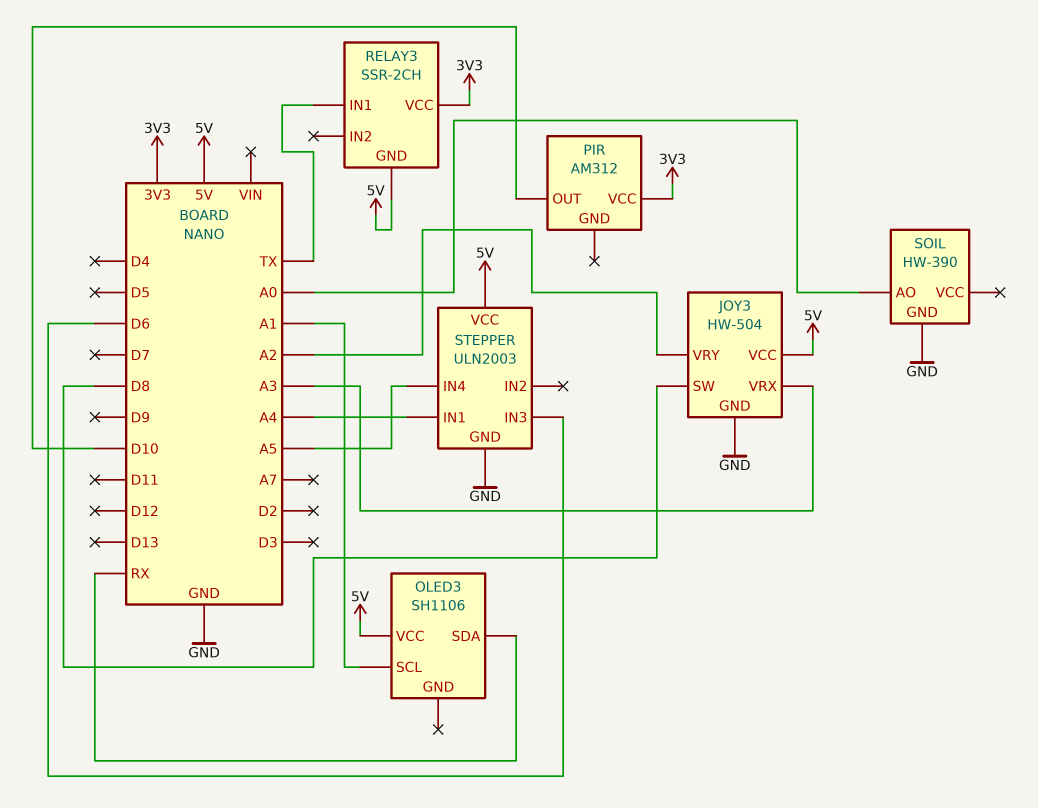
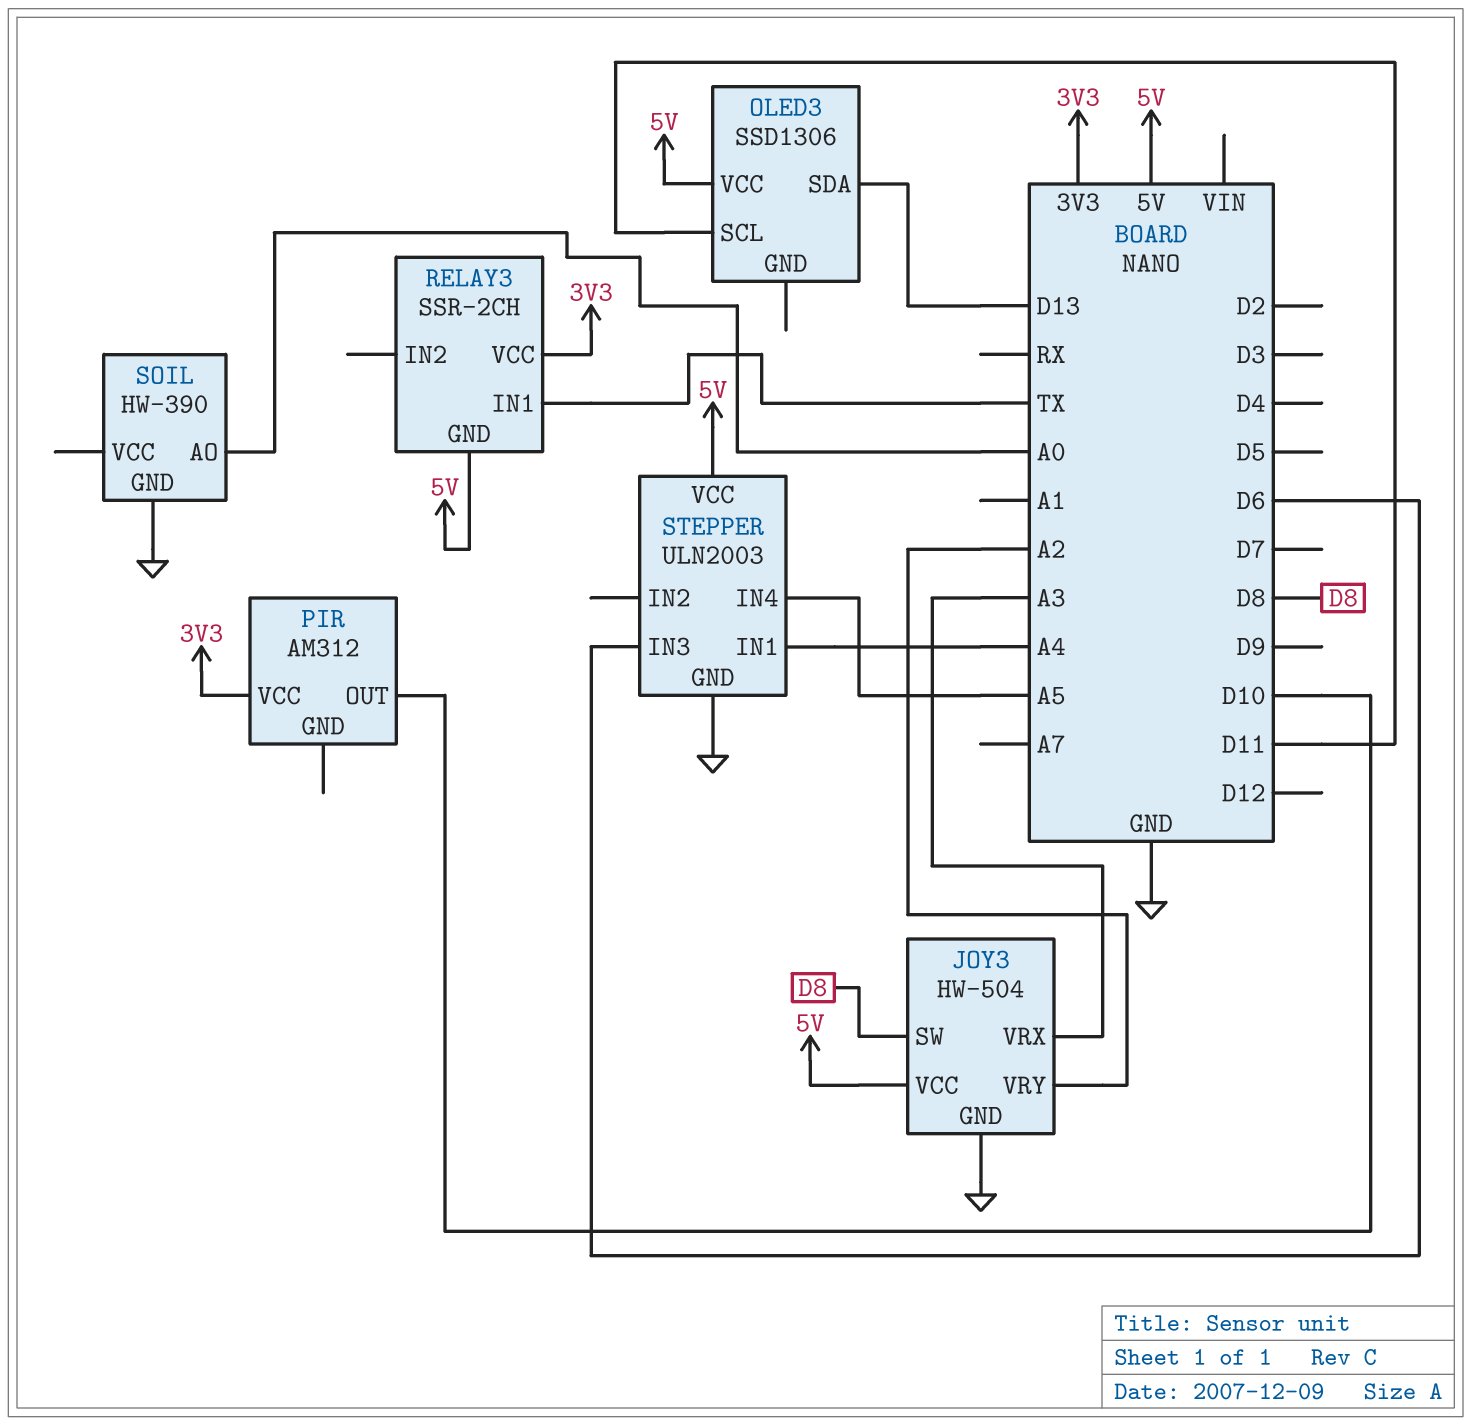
OLED3: SH1106 -> SSD1306
OLED3 pin SCL: A1 -> D11
OLED3 pin SDA: RX -> D13

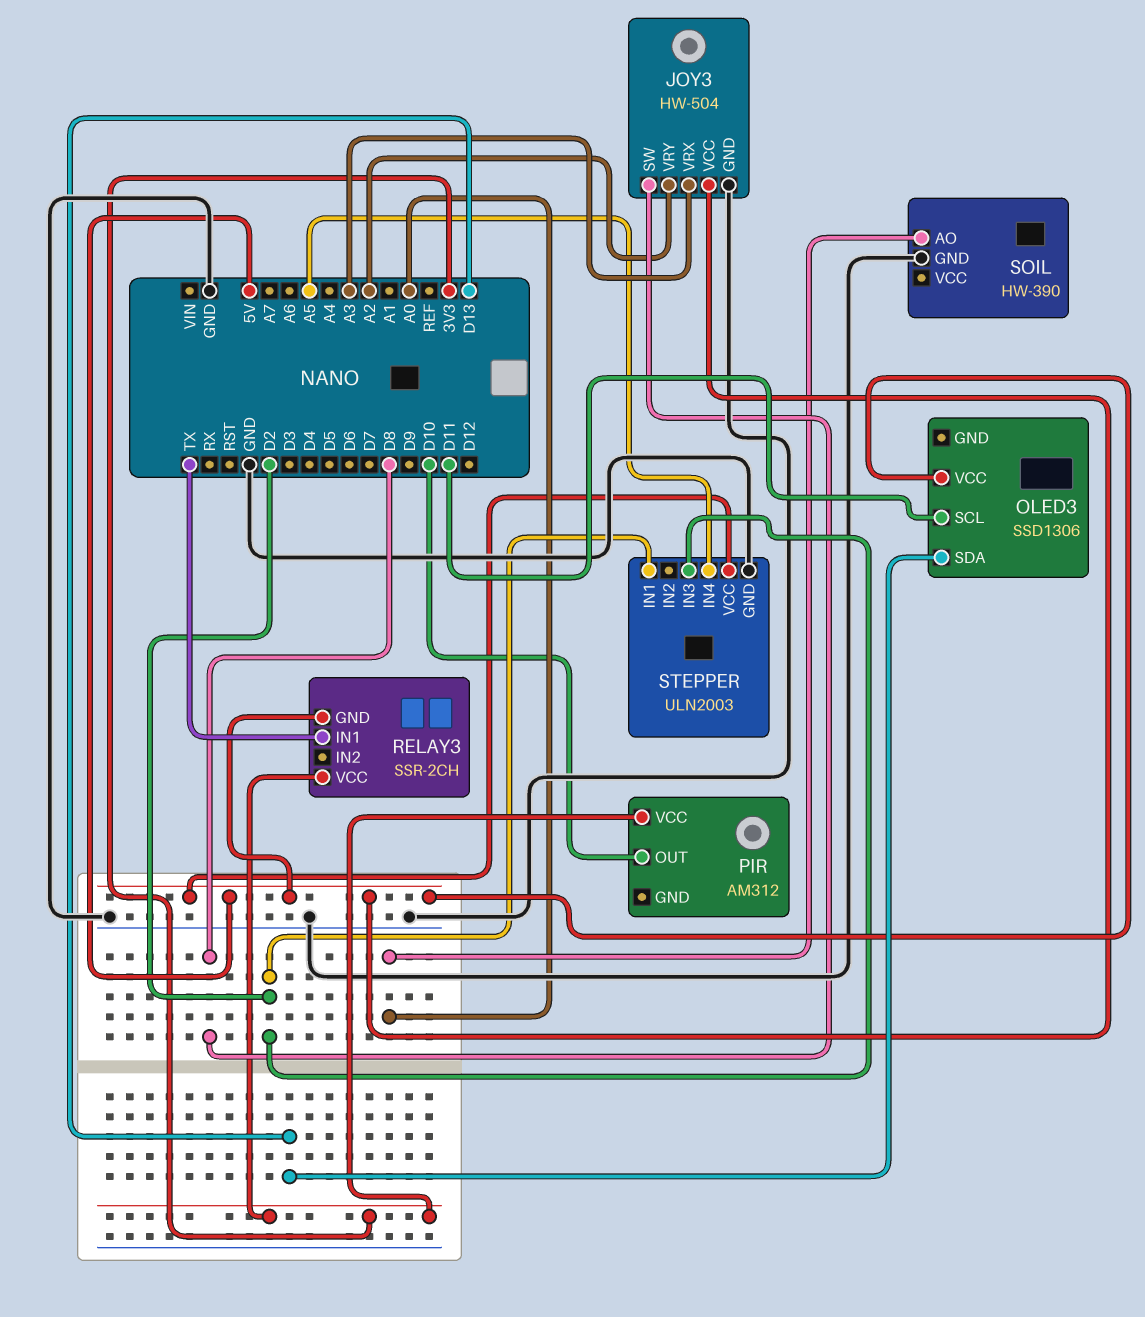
STEPPER pin IN1: A4 -> D2
STEPPER pin IN3: D6 -> D2

